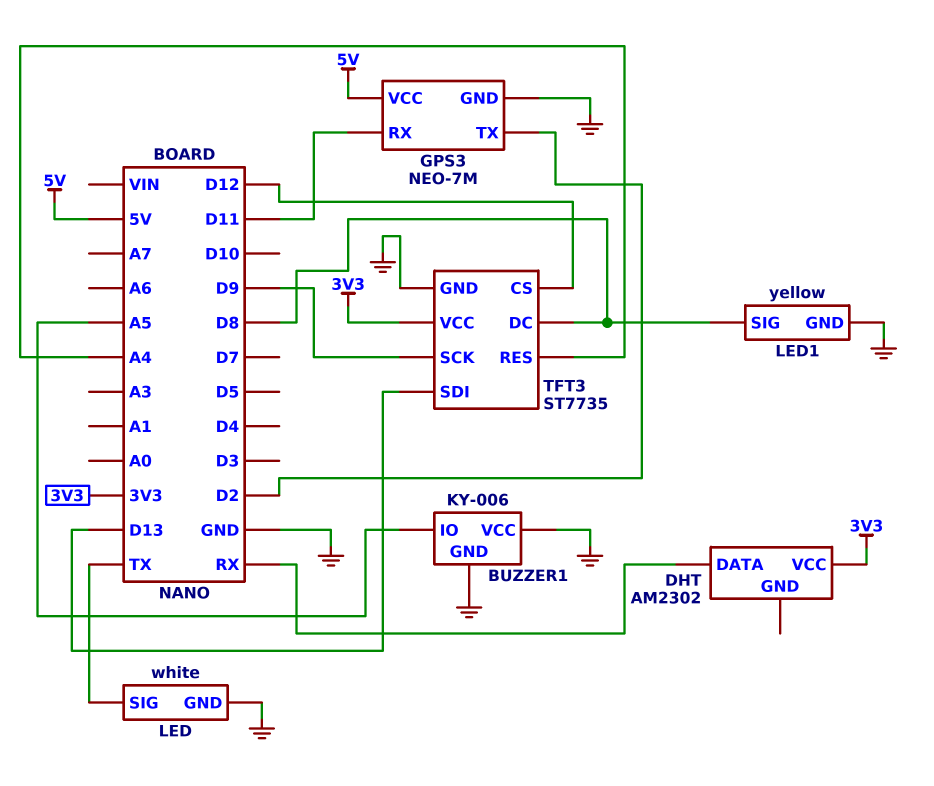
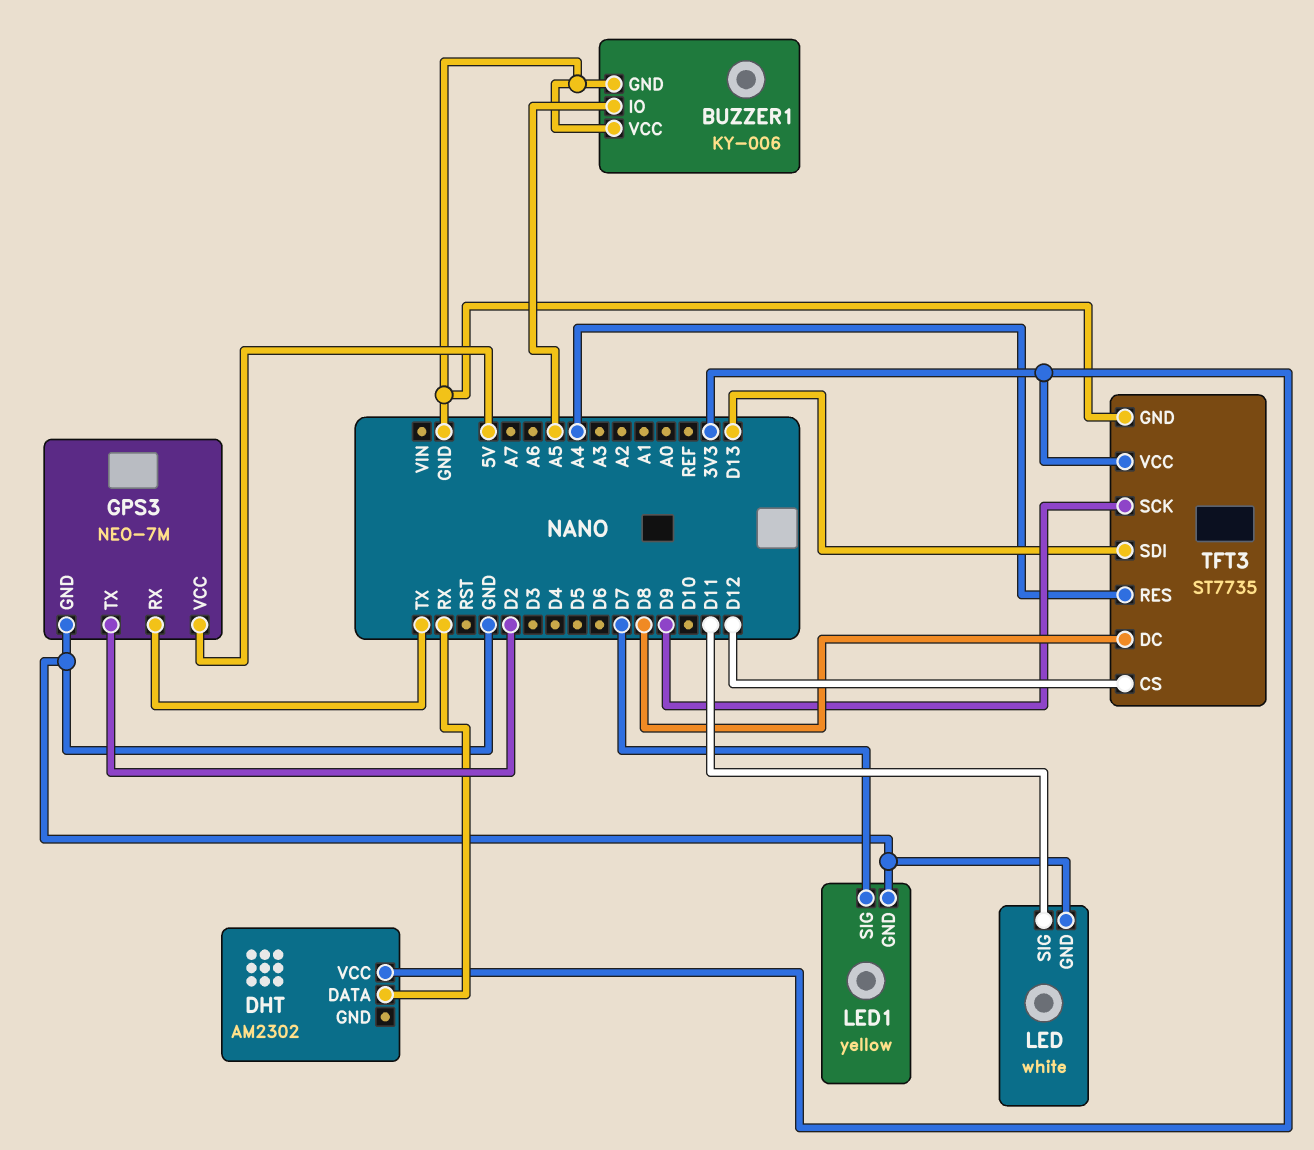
GPS3 pin RX: D11 -> TX
LED pin SIG: TX -> D11
LED1 pin SIG: D8 -> D7

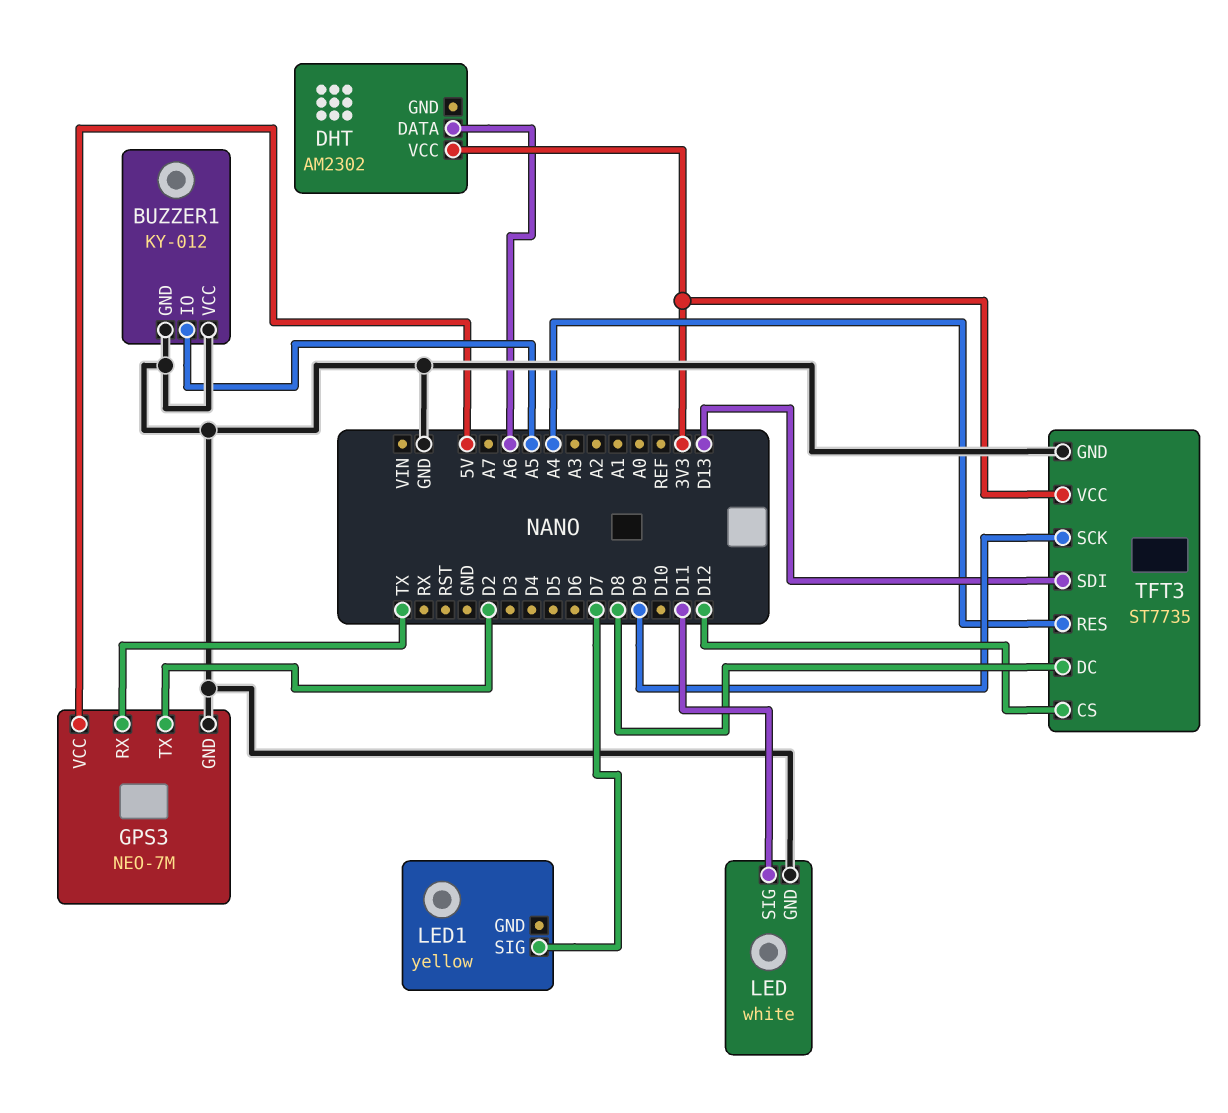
BUZZER1: KY-006 -> KY-012
DHT pin DATA: RX -> A6
LED1 pin GND: GND -> none

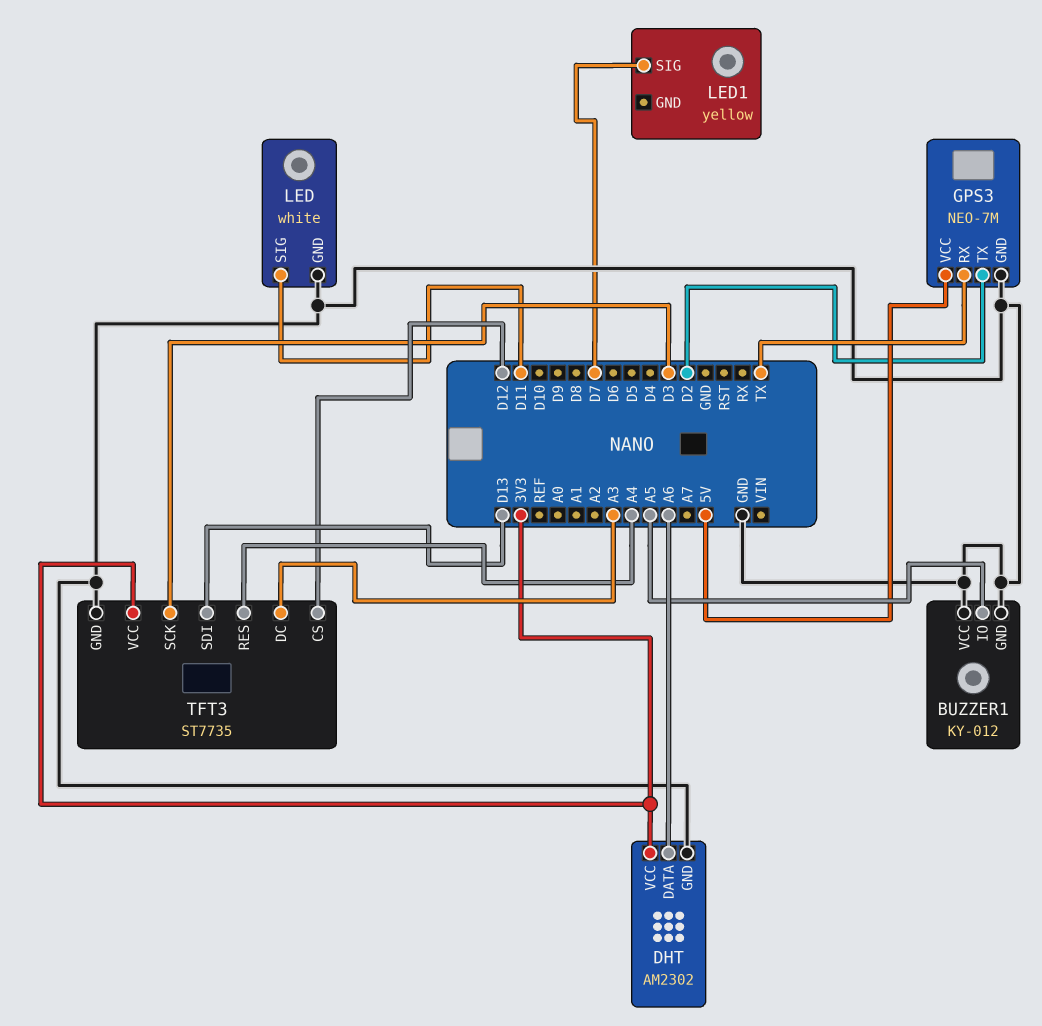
DHT pin GND: none -> GND
TFT3 pin DC: D8 -> A3
TFT3 pin SCK: D9 -> D3

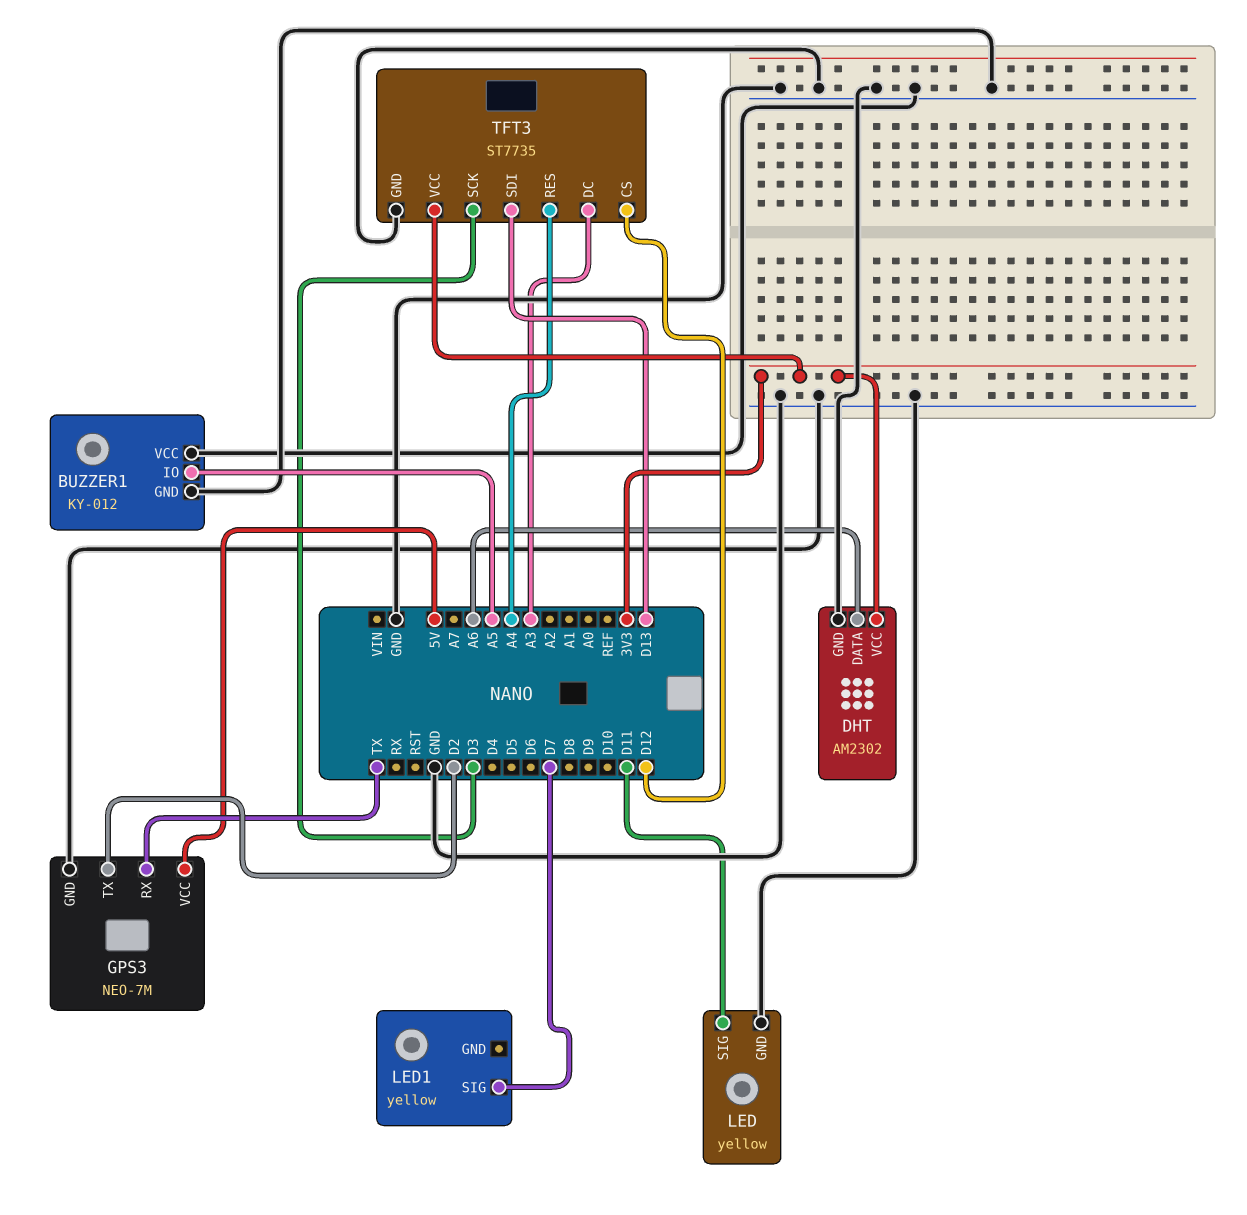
LED: white -> yellow

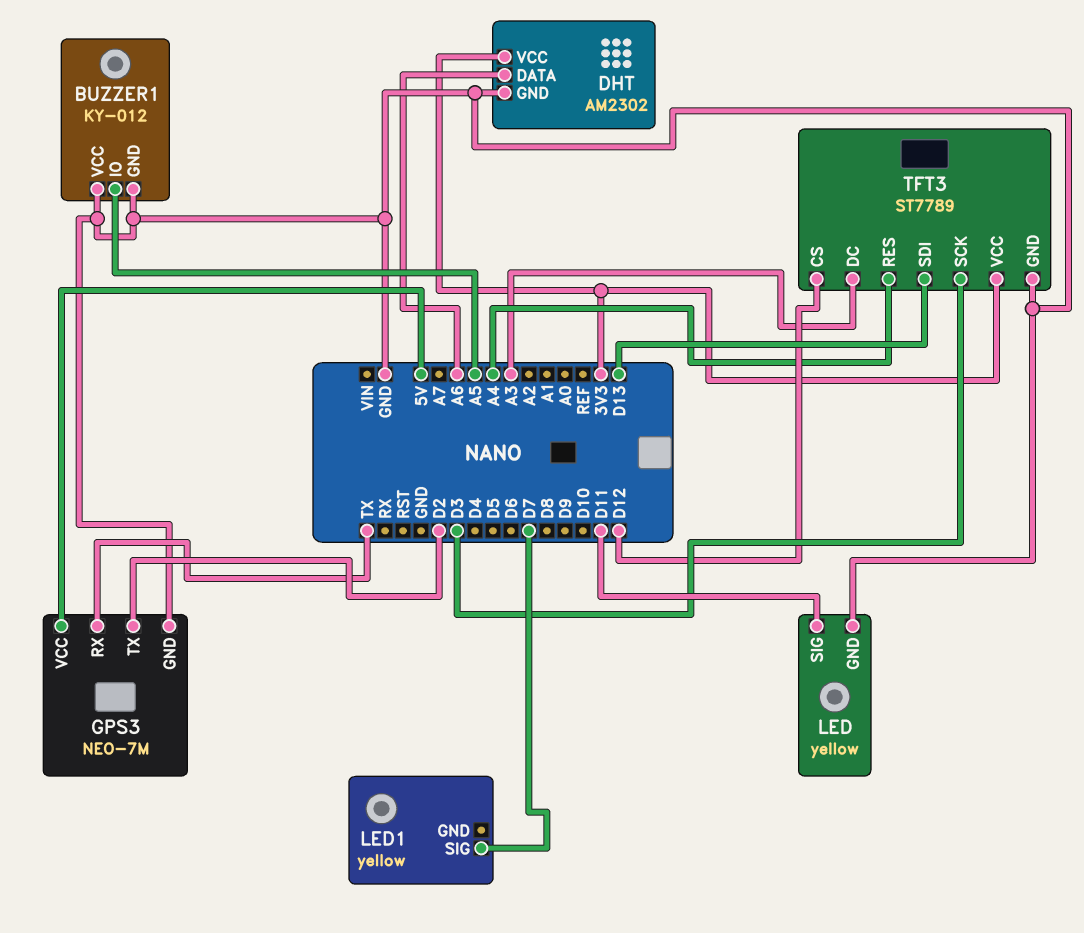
TFT3: ST7735 -> ST7789

